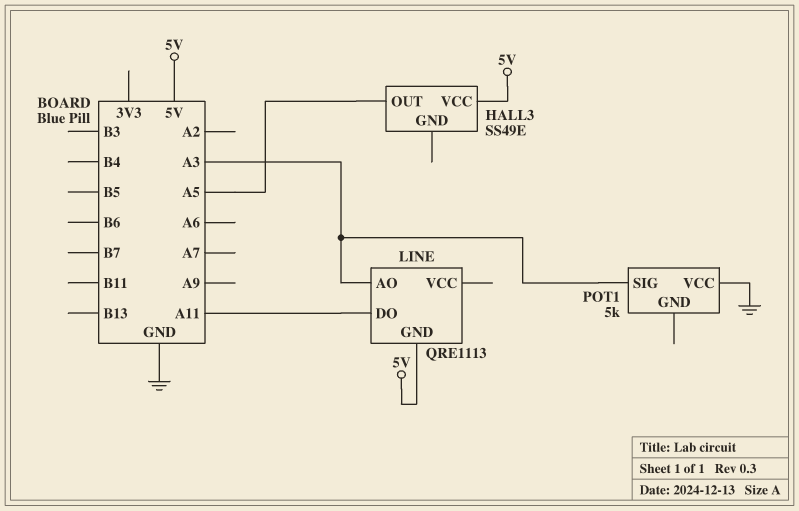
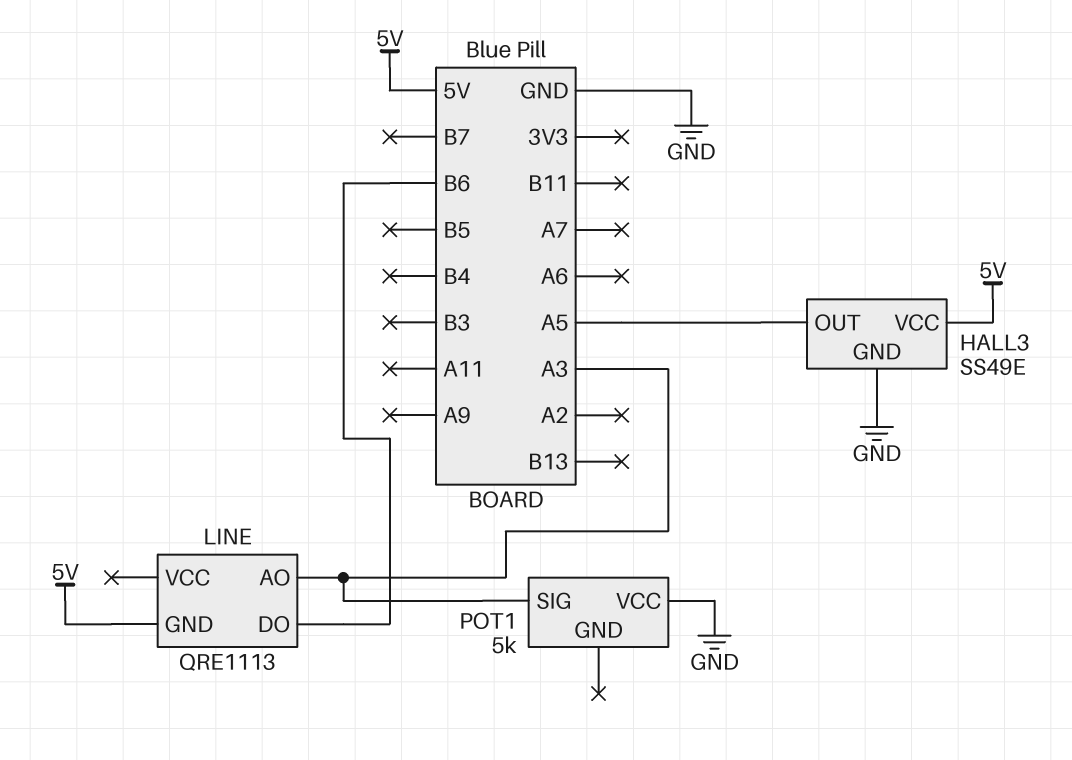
HALL3 pin GND: none -> GND
LINE pin DO: A11 -> B6

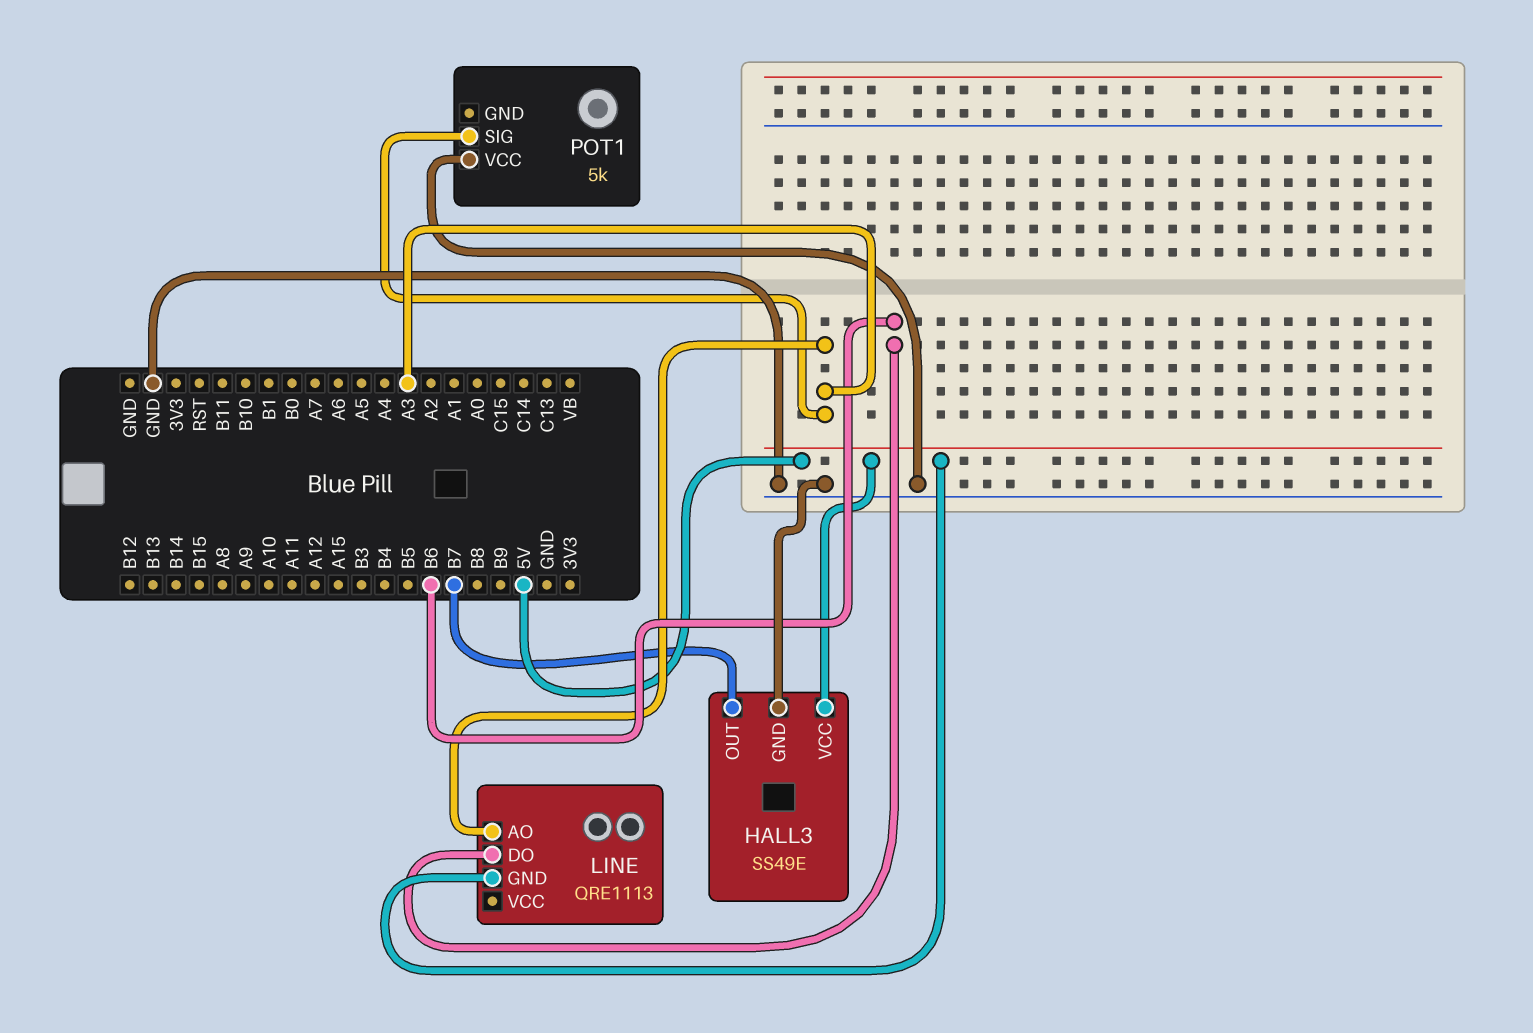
HALL3 pin OUT: A5 -> B7

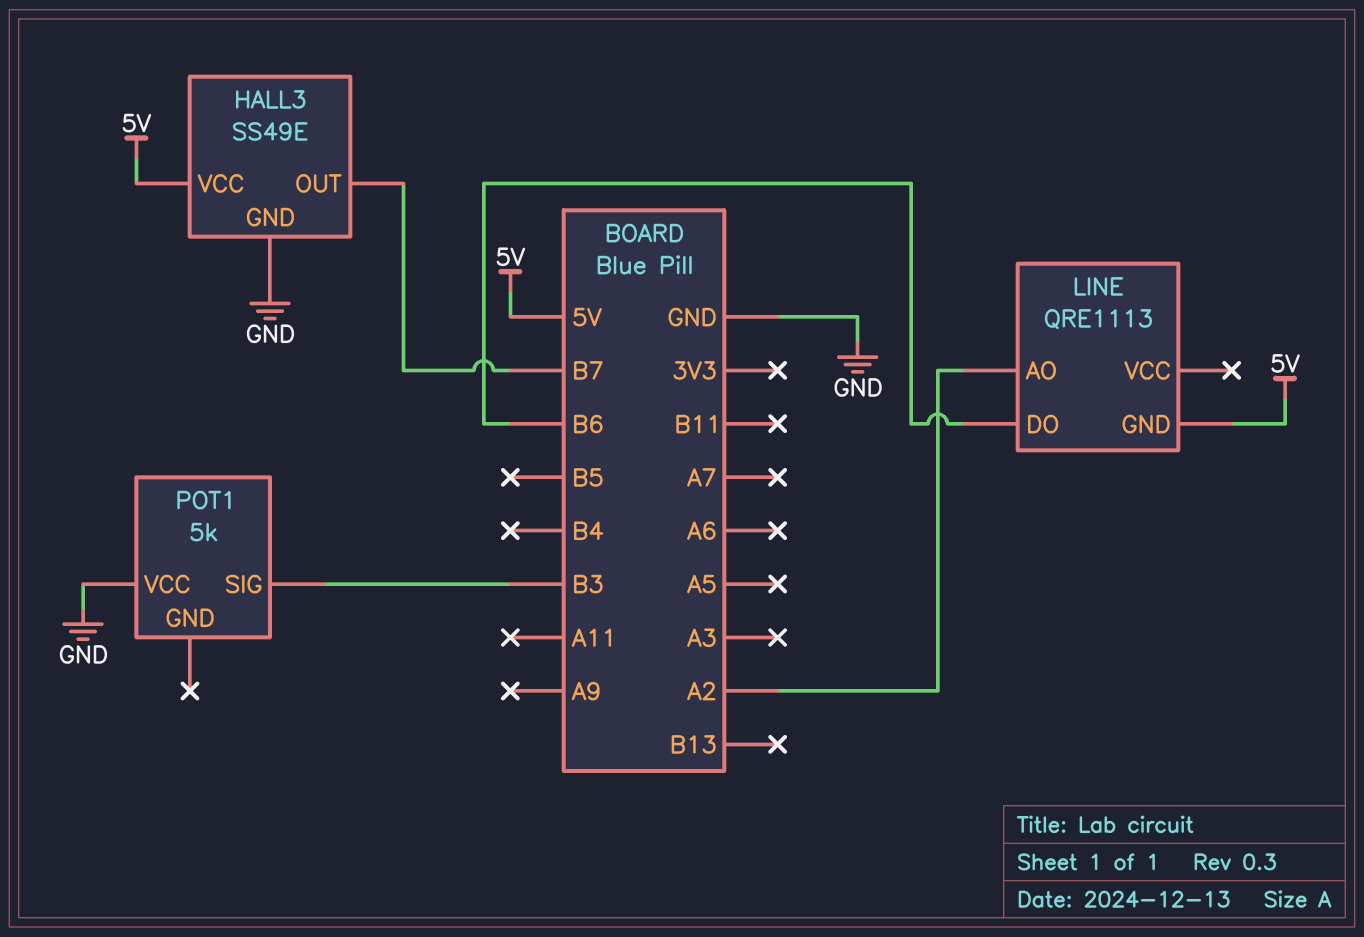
LINE pin AO: A3 -> A2
POT1 pin SIG: A3 -> B3

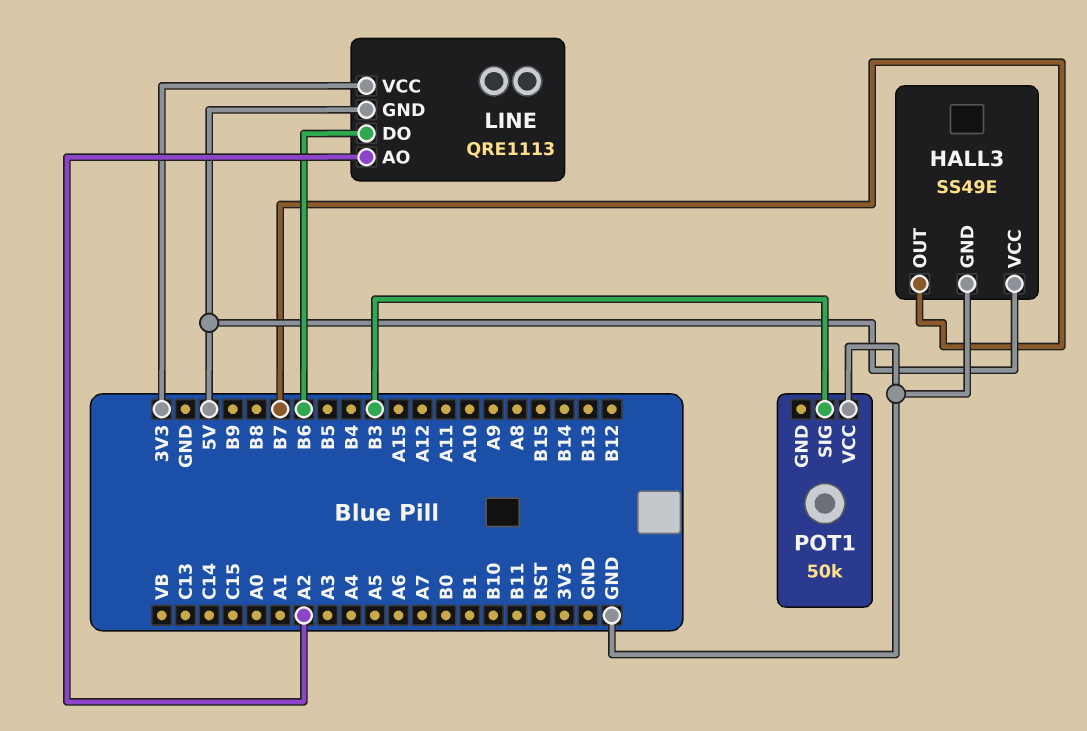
LINE pin VCC: none -> 3V3
POT1: 5k -> 50k

